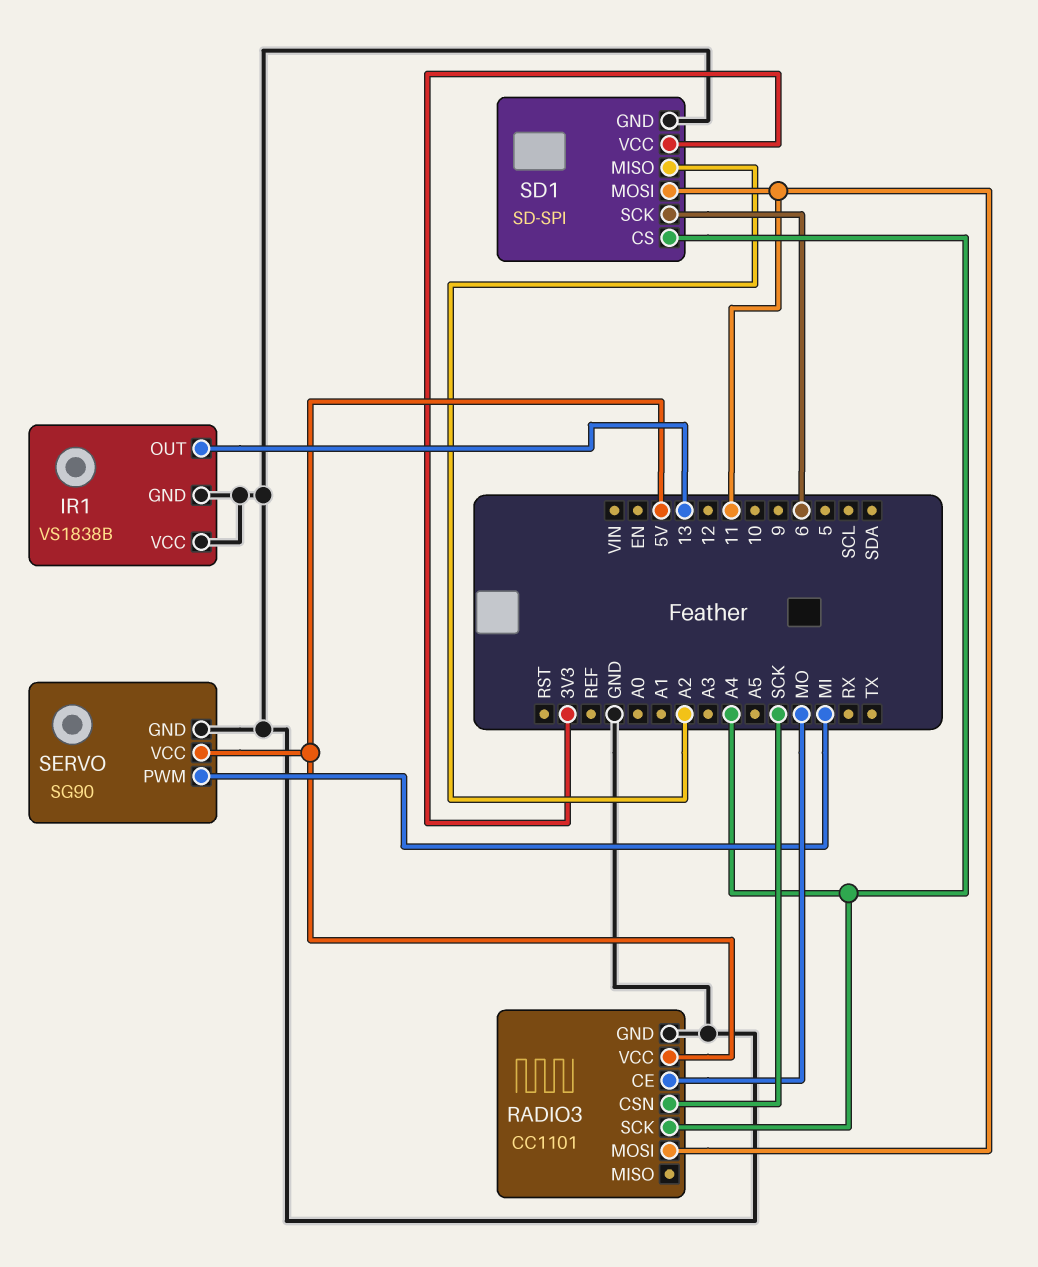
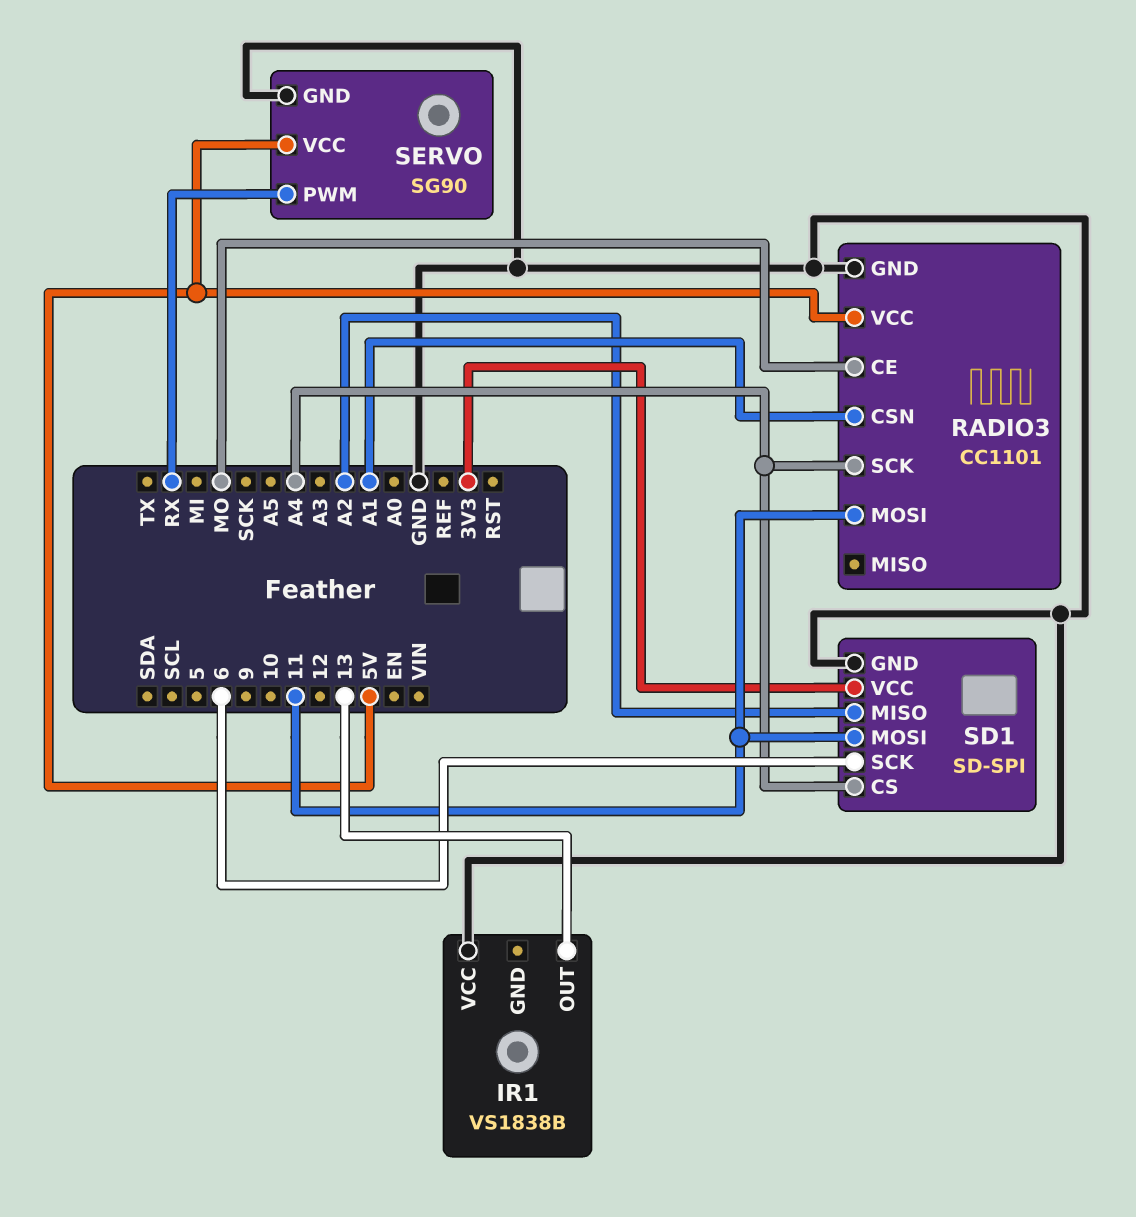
IR1 pin GND: GND -> none
RADIO3 pin CSN: SCK -> A1
SERVO pin PWM: MI -> RX

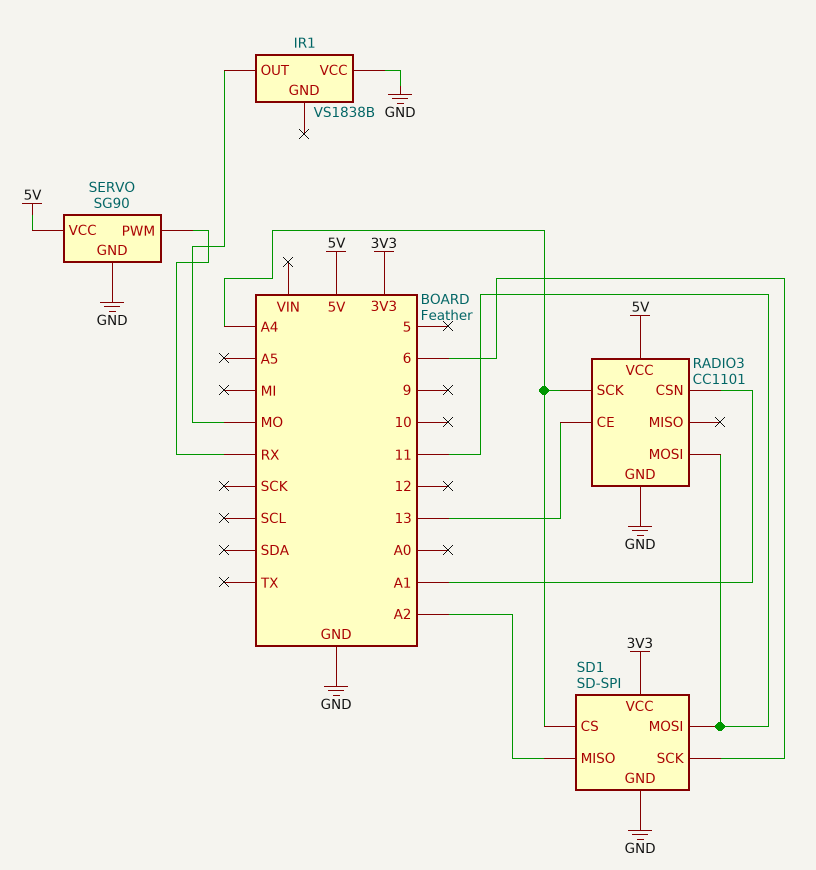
IR1 pin OUT: 13 -> MO
RADIO3 pin CE: MO -> 13

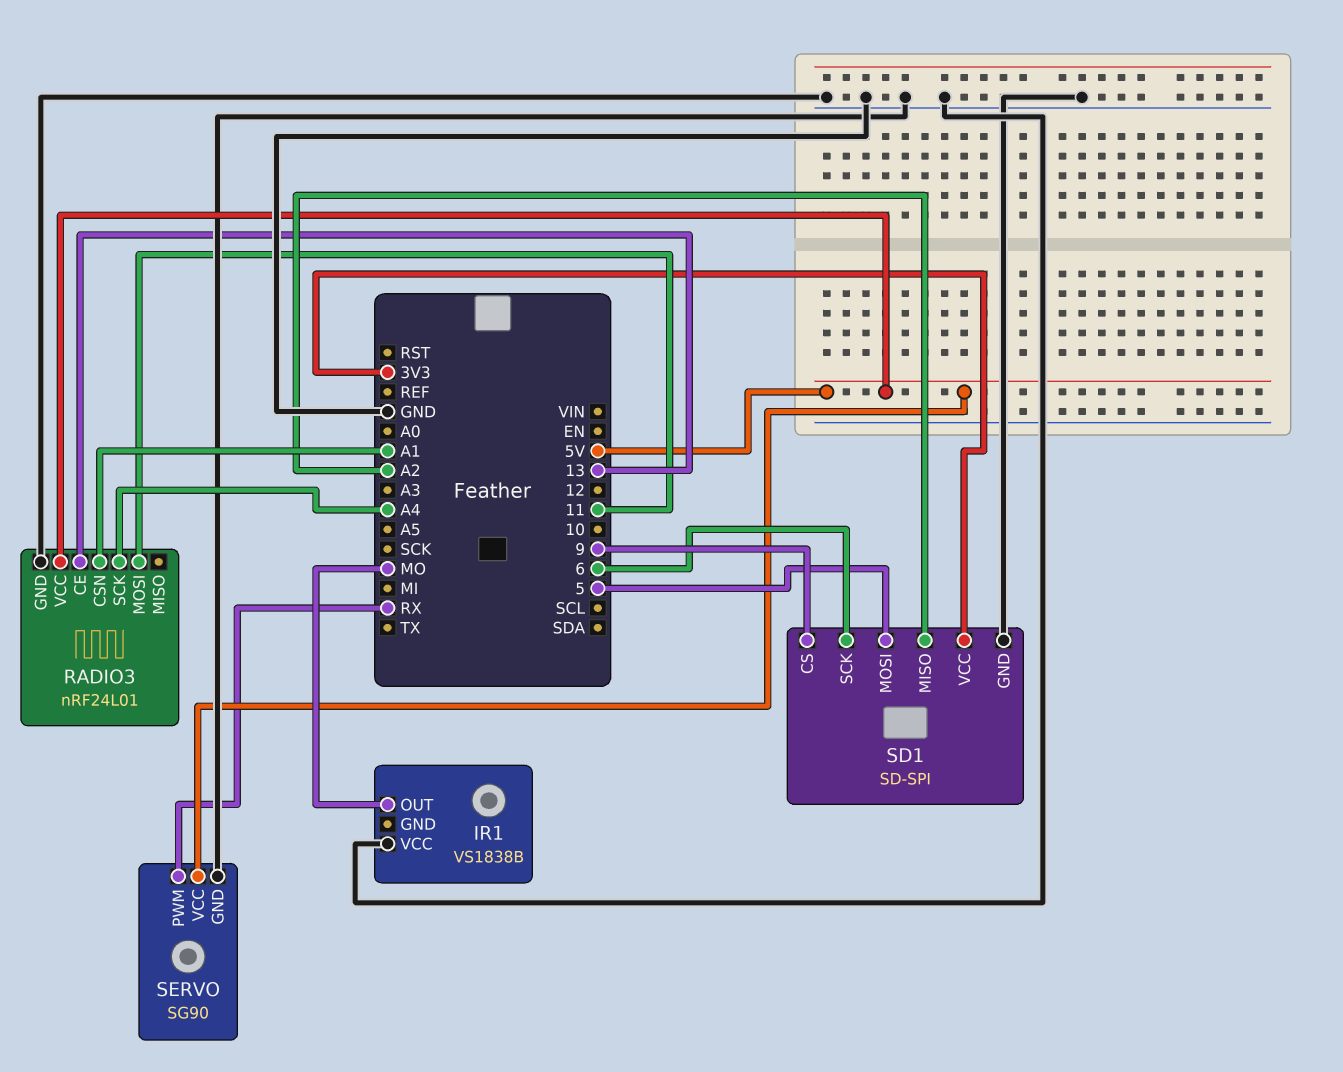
RADIO3: CC1101 -> nRF24L01
SD1 pin CS: A4 -> 9
SD1 pin MOSI: 11 -> 5

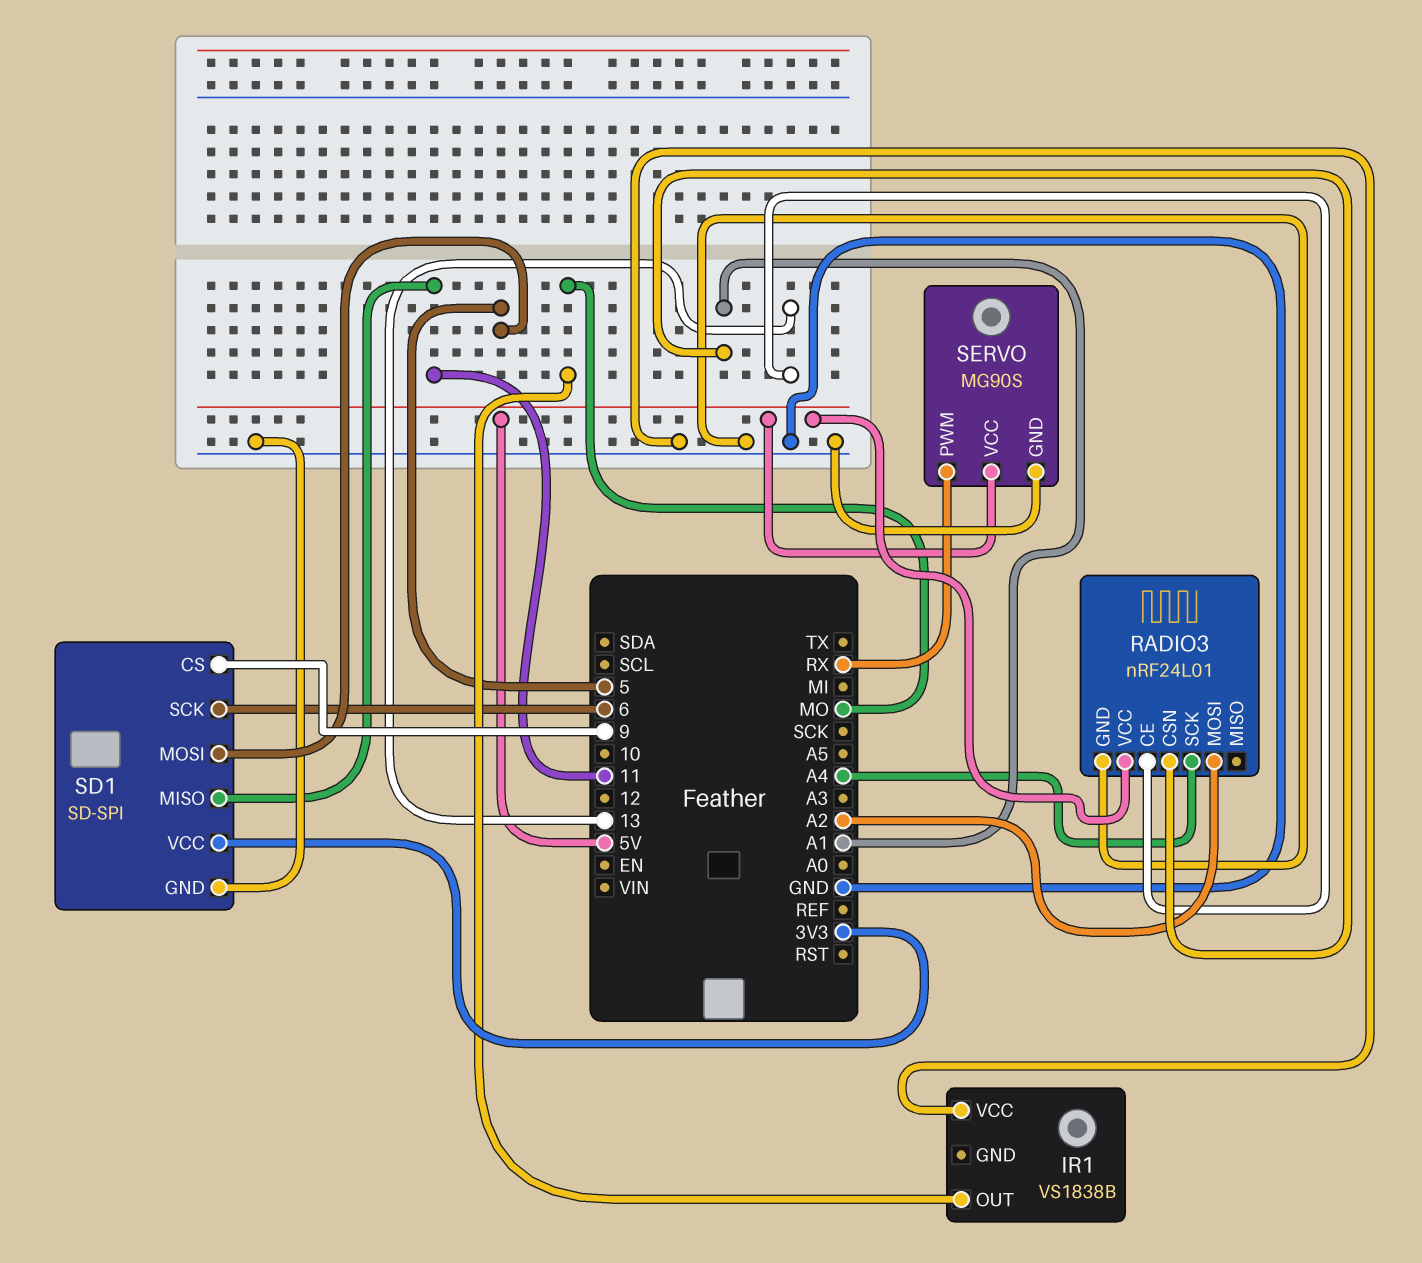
RADIO3 pin MOSI: 11 -> A2
SD1 pin MISO: A2 -> 11
SERVO: SG90 -> MG90S

